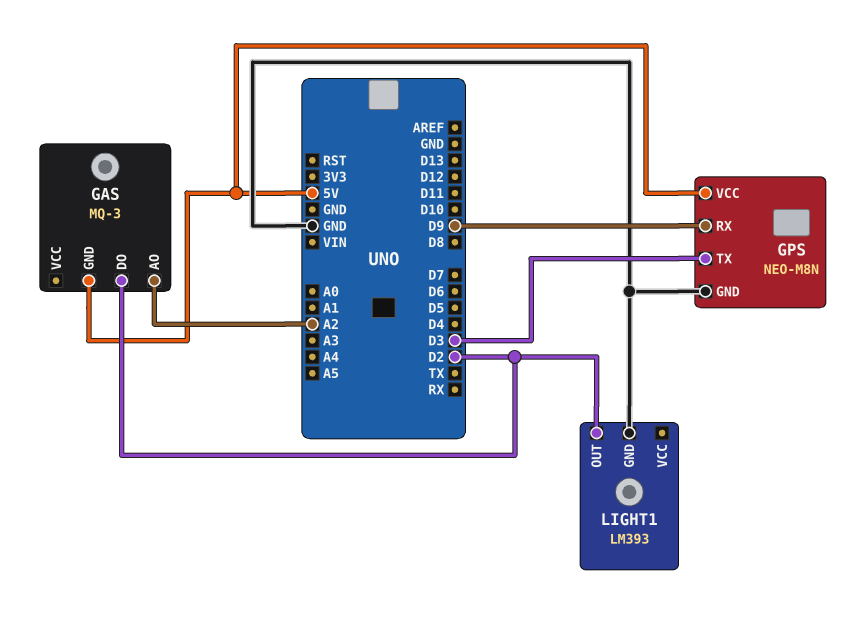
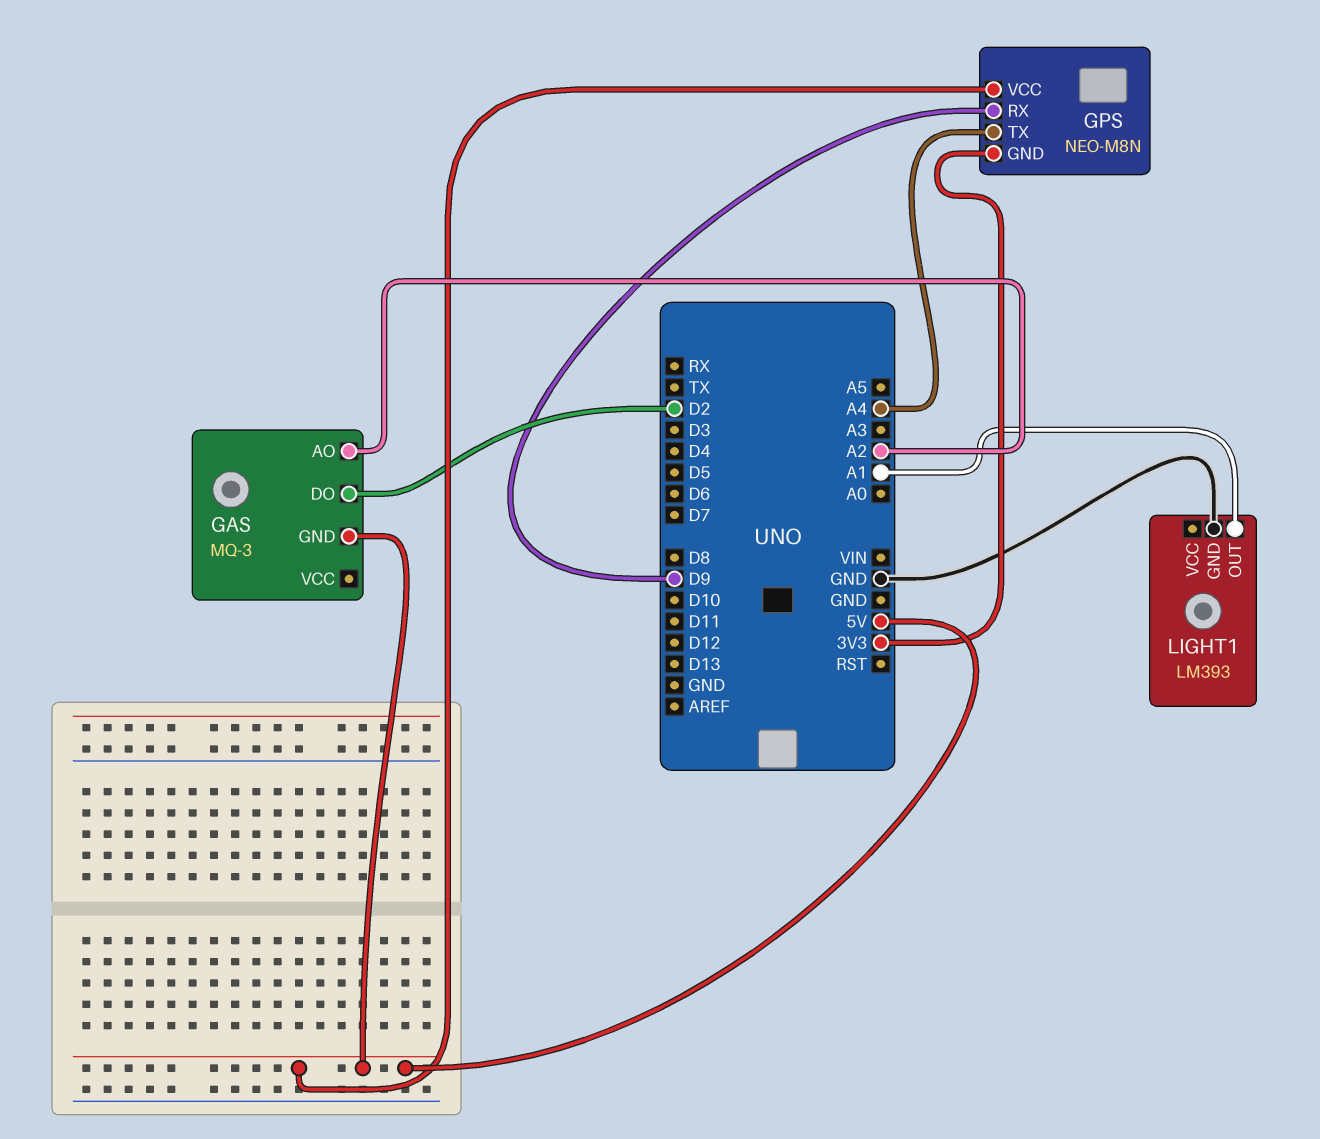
GPS pin GND: GND -> 3V3
GPS pin TX: D3 -> A4
LIGHT1 pin OUT: D2 -> A1

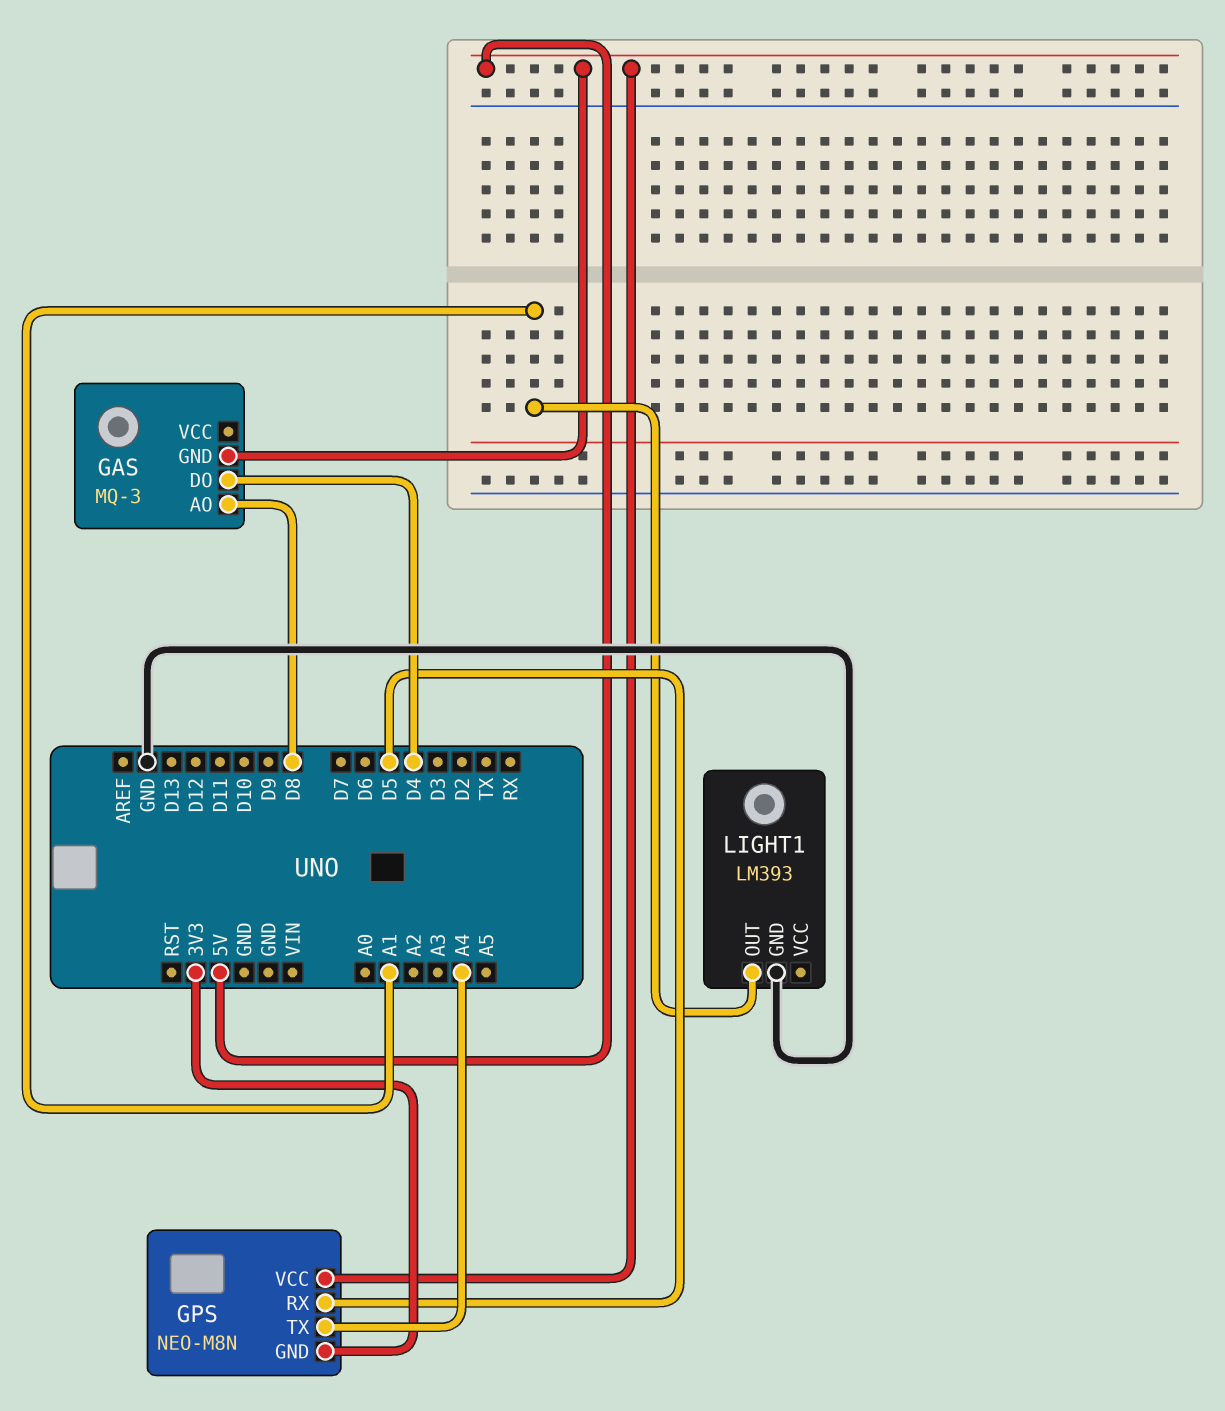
GAS pin AO: A2 -> D8
GAS pin DO: D2 -> D4
GPS pin RX: D9 -> D5

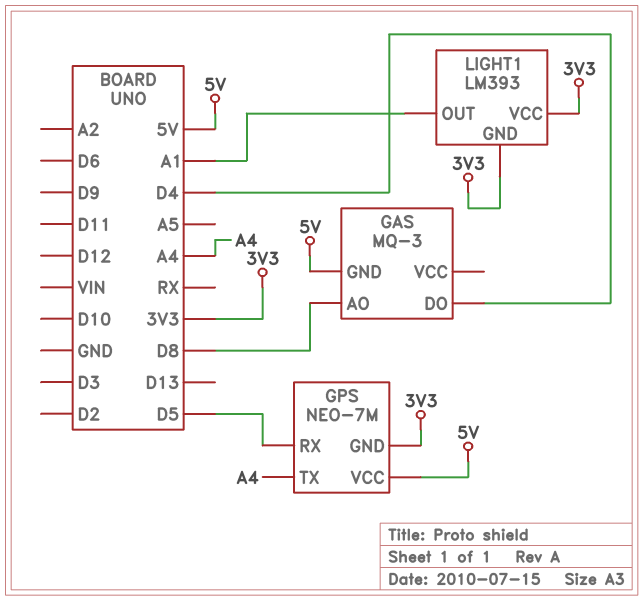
GPS: NEO-M8N -> NEO-7M
LIGHT1 pin GND: GND -> 3V3
LIGHT1 pin VCC: none -> 3V3

